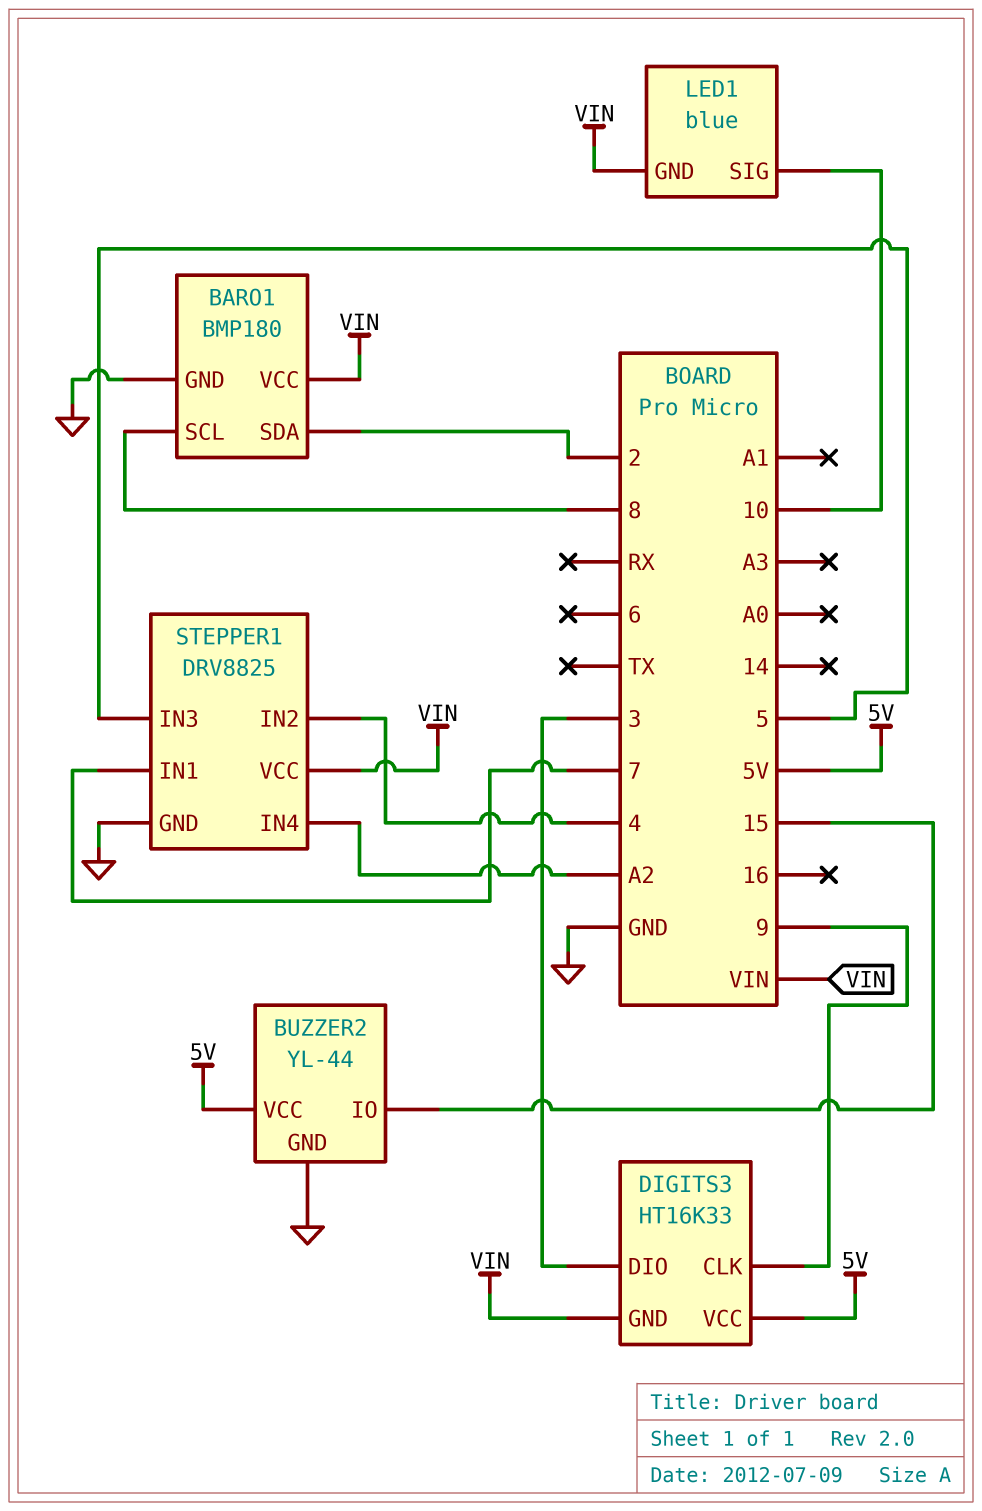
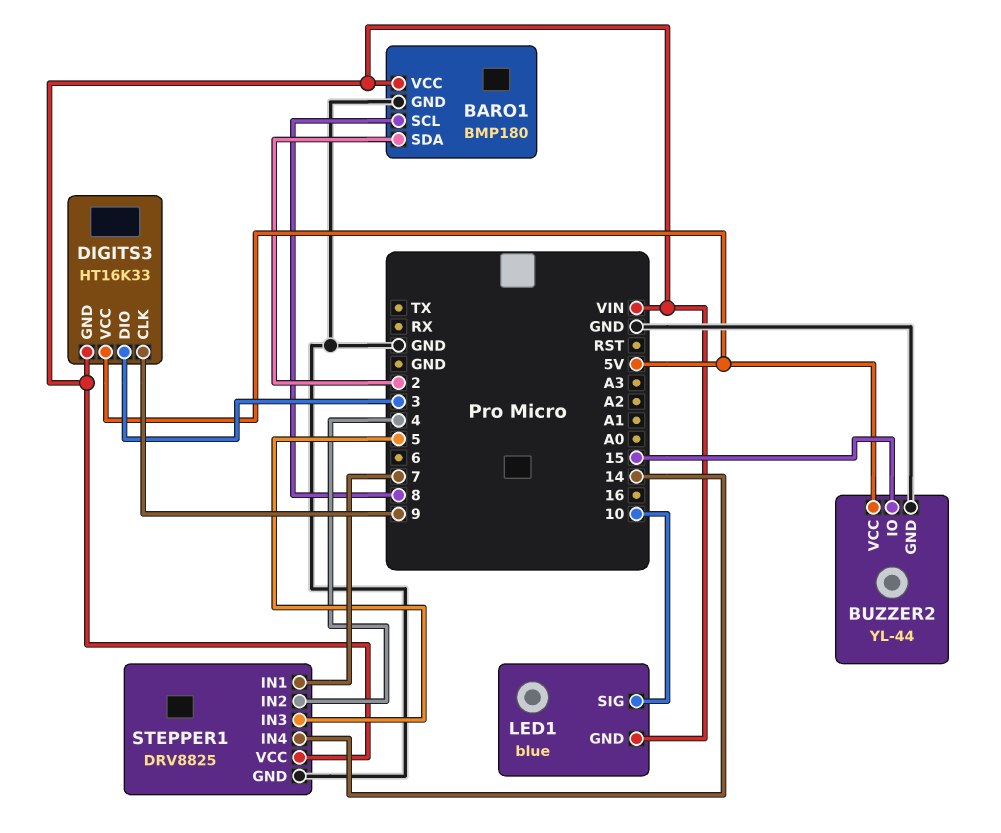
STEPPER1 pin IN4: A2 -> 14

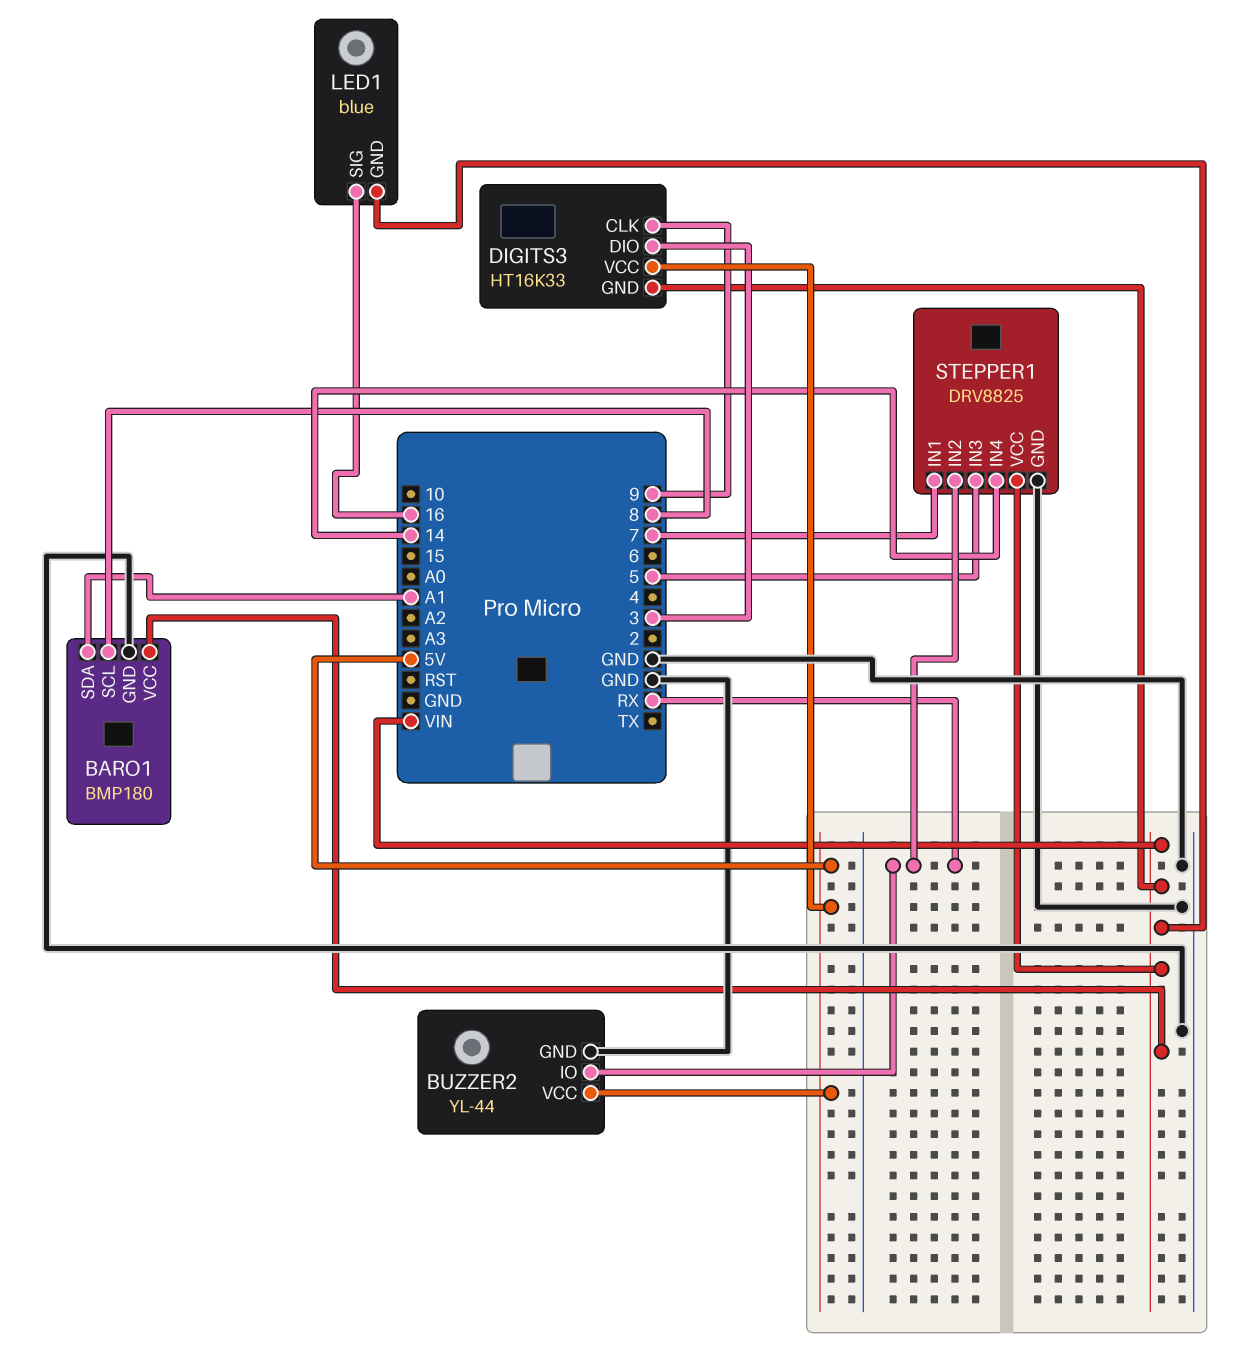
BARO1 pin SDA: 2 -> A1
BUZZER2 pin IO: 15 -> RX
LED1 pin SIG: 10 -> 16
STEPPER1 pin IN2: 4 -> RX

